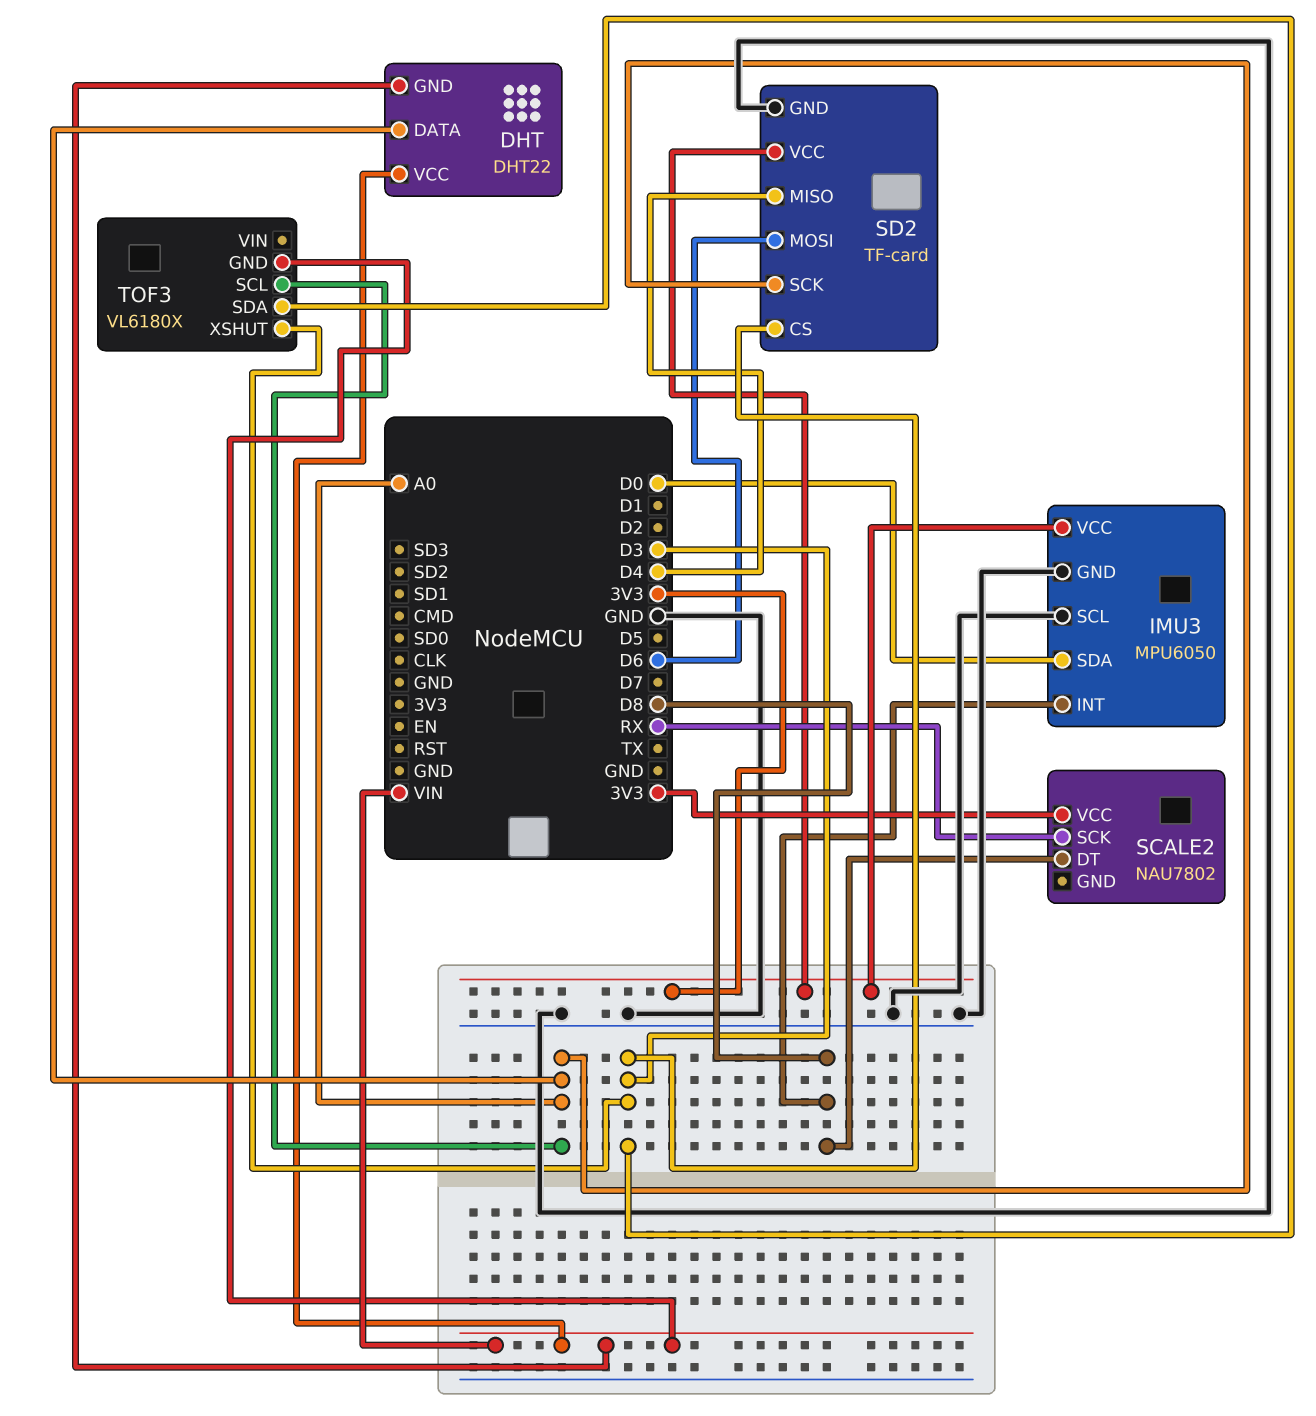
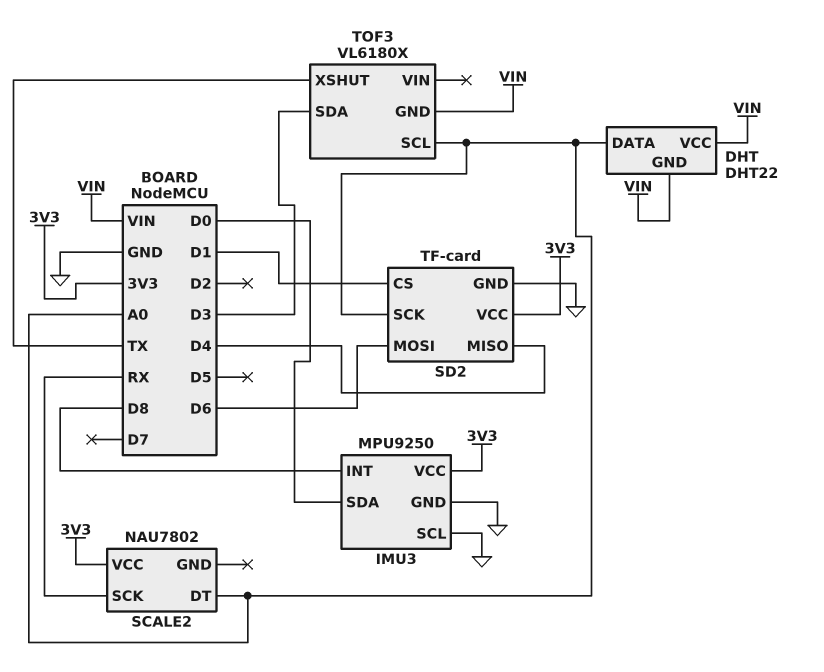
IMU3: MPU6050 -> MPU9250
SCALE2 pin DT: D8 -> A0
SD2 pin CS: D3 -> D1
TOF3 pin XSHUT: D3 -> TX

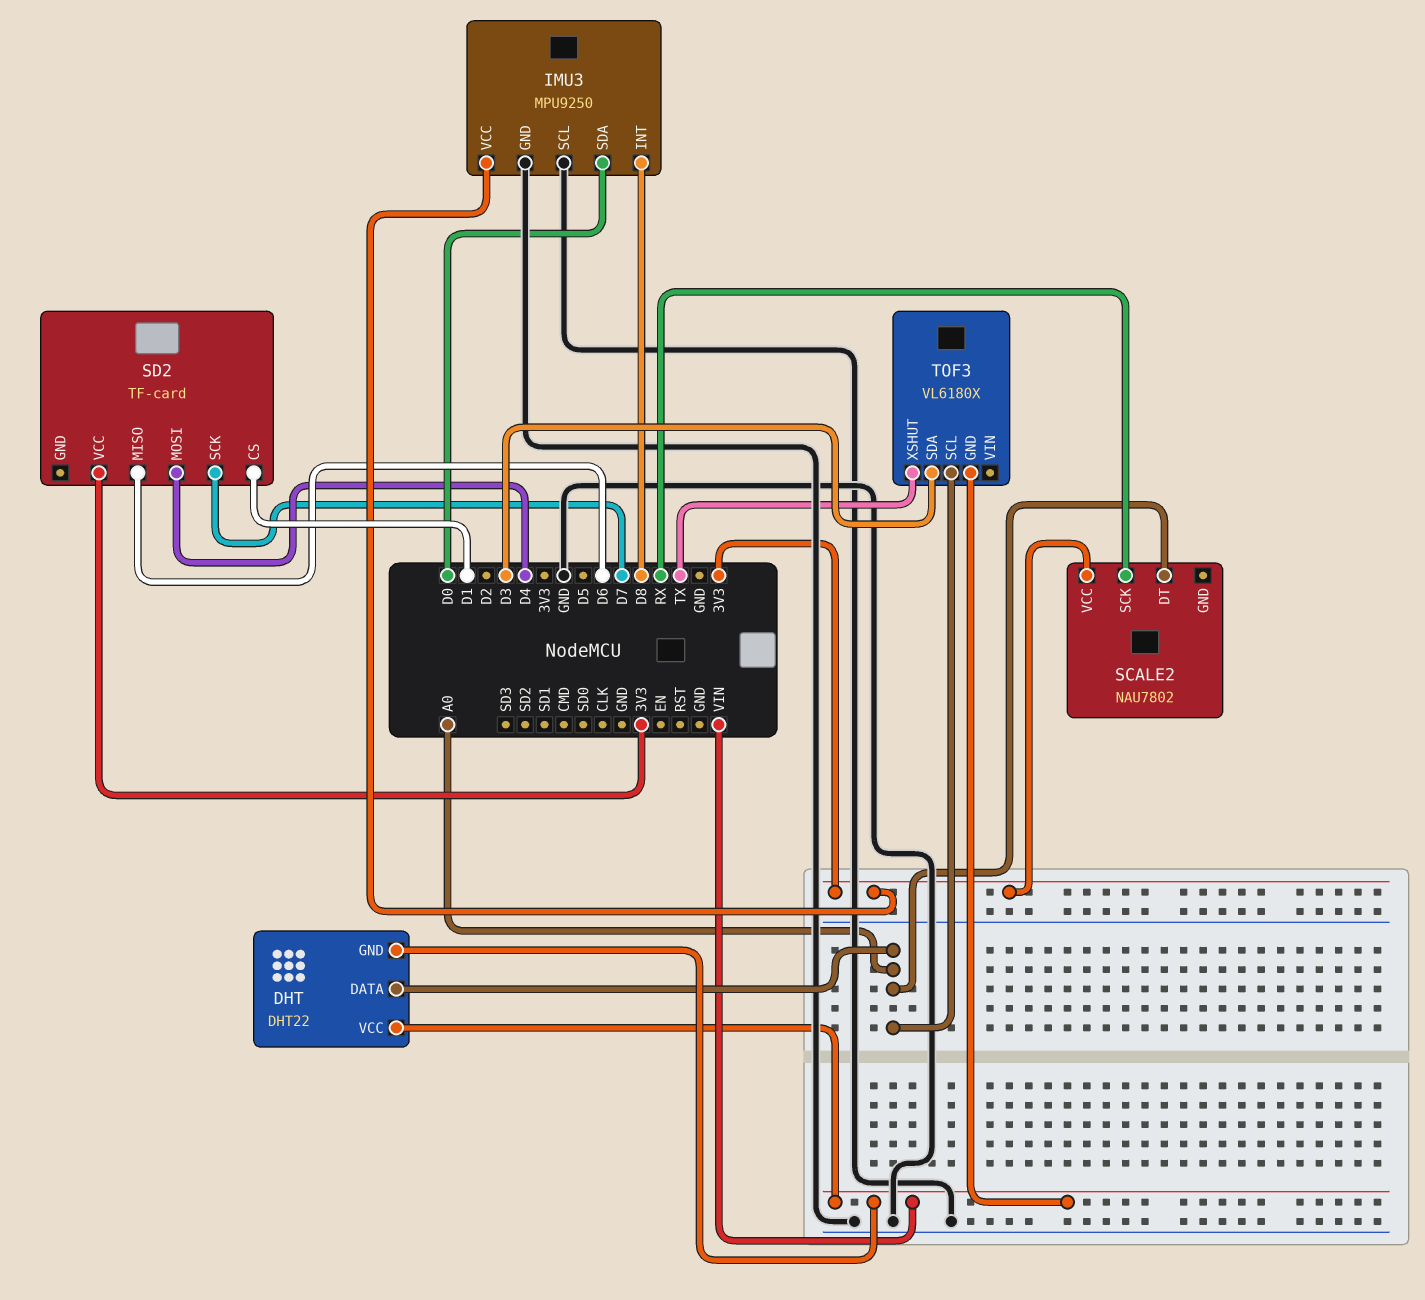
SD2 pin GND: GND -> none
SD2 pin MISO: D4 -> D6
SD2 pin MOSI: D6 -> D4
SD2 pin SCK: A0 -> D7

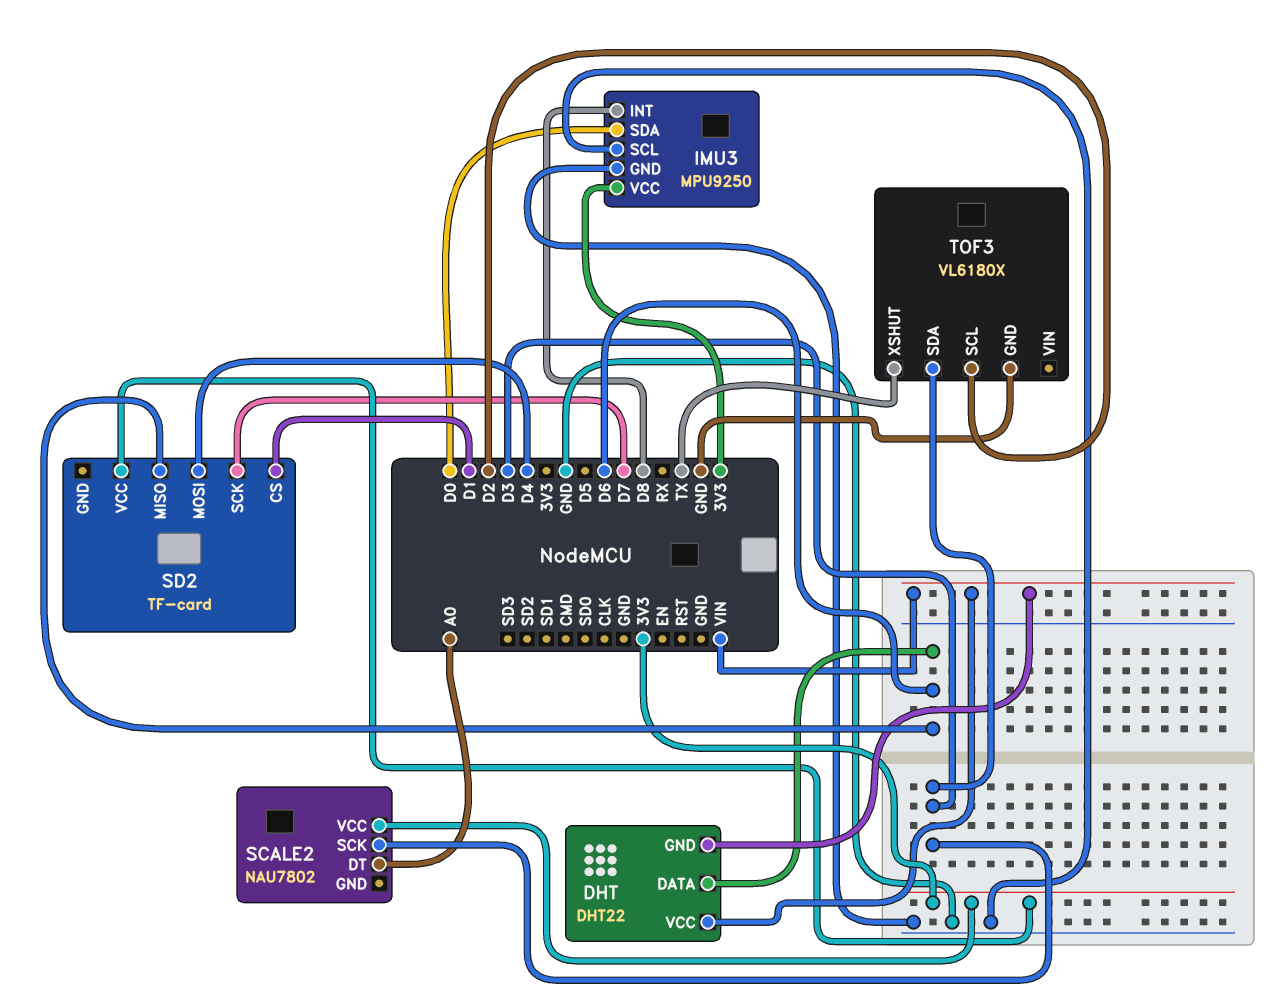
DHT pin DATA: A0 -> D6
SCALE2 pin SCK: RX -> D3
TOF3 pin GND: VIN -> GND
TOF3 pin SCL: A0 -> D2

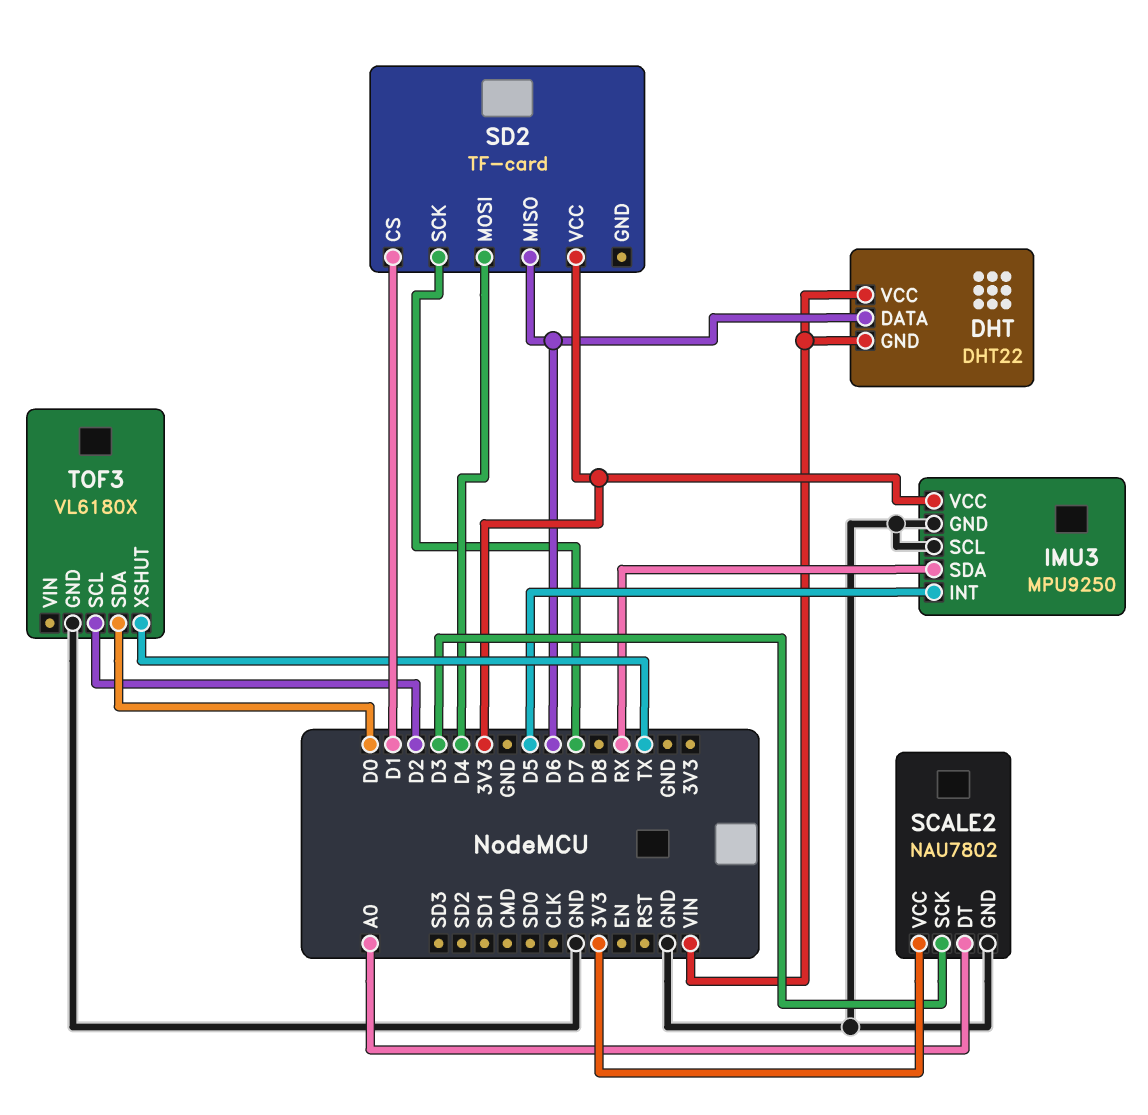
IMU3 pin INT: D8 -> D5
IMU3 pin SDA: D0 -> RX
SCALE2 pin GND: none -> GND
TOF3 pin SDA: D3 -> D0

